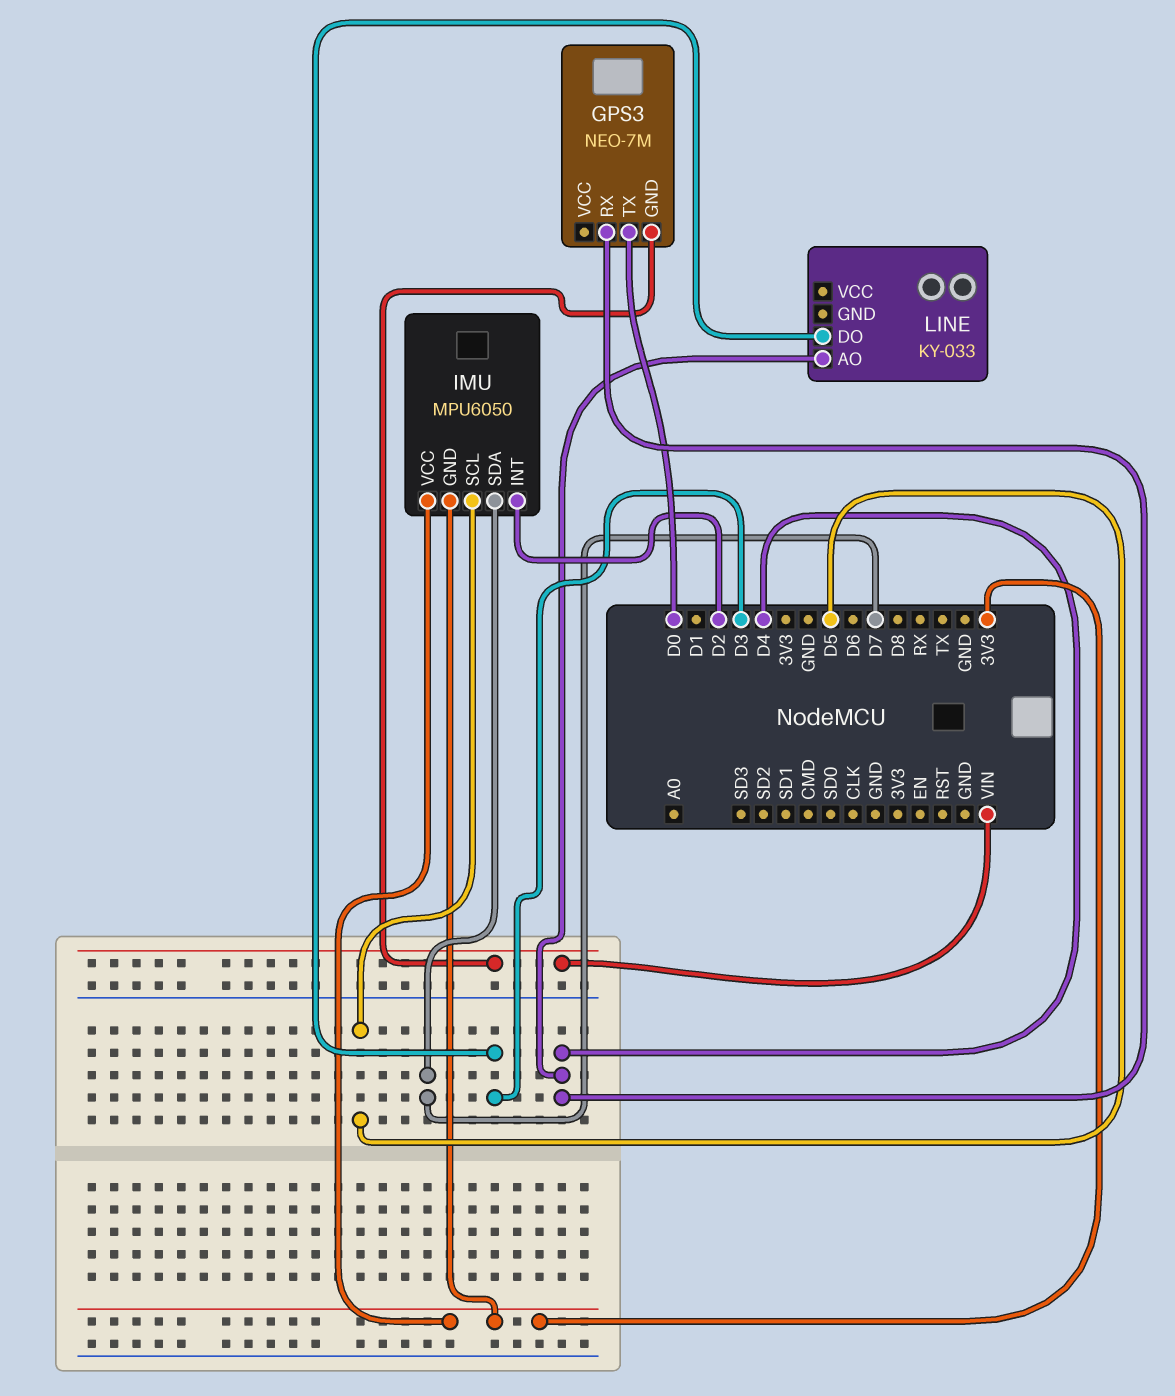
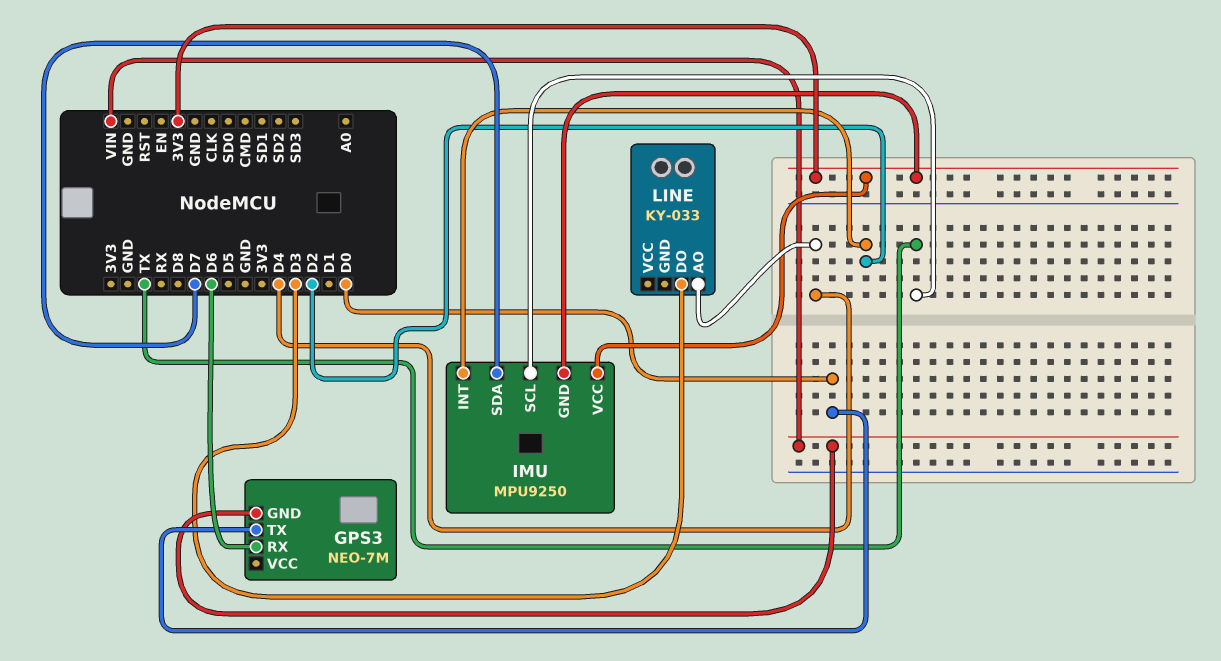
GPS3 pin RX: D4 -> D6
IMU: MPU6050 -> MPU9250
IMU pin SCL: D5 -> TX

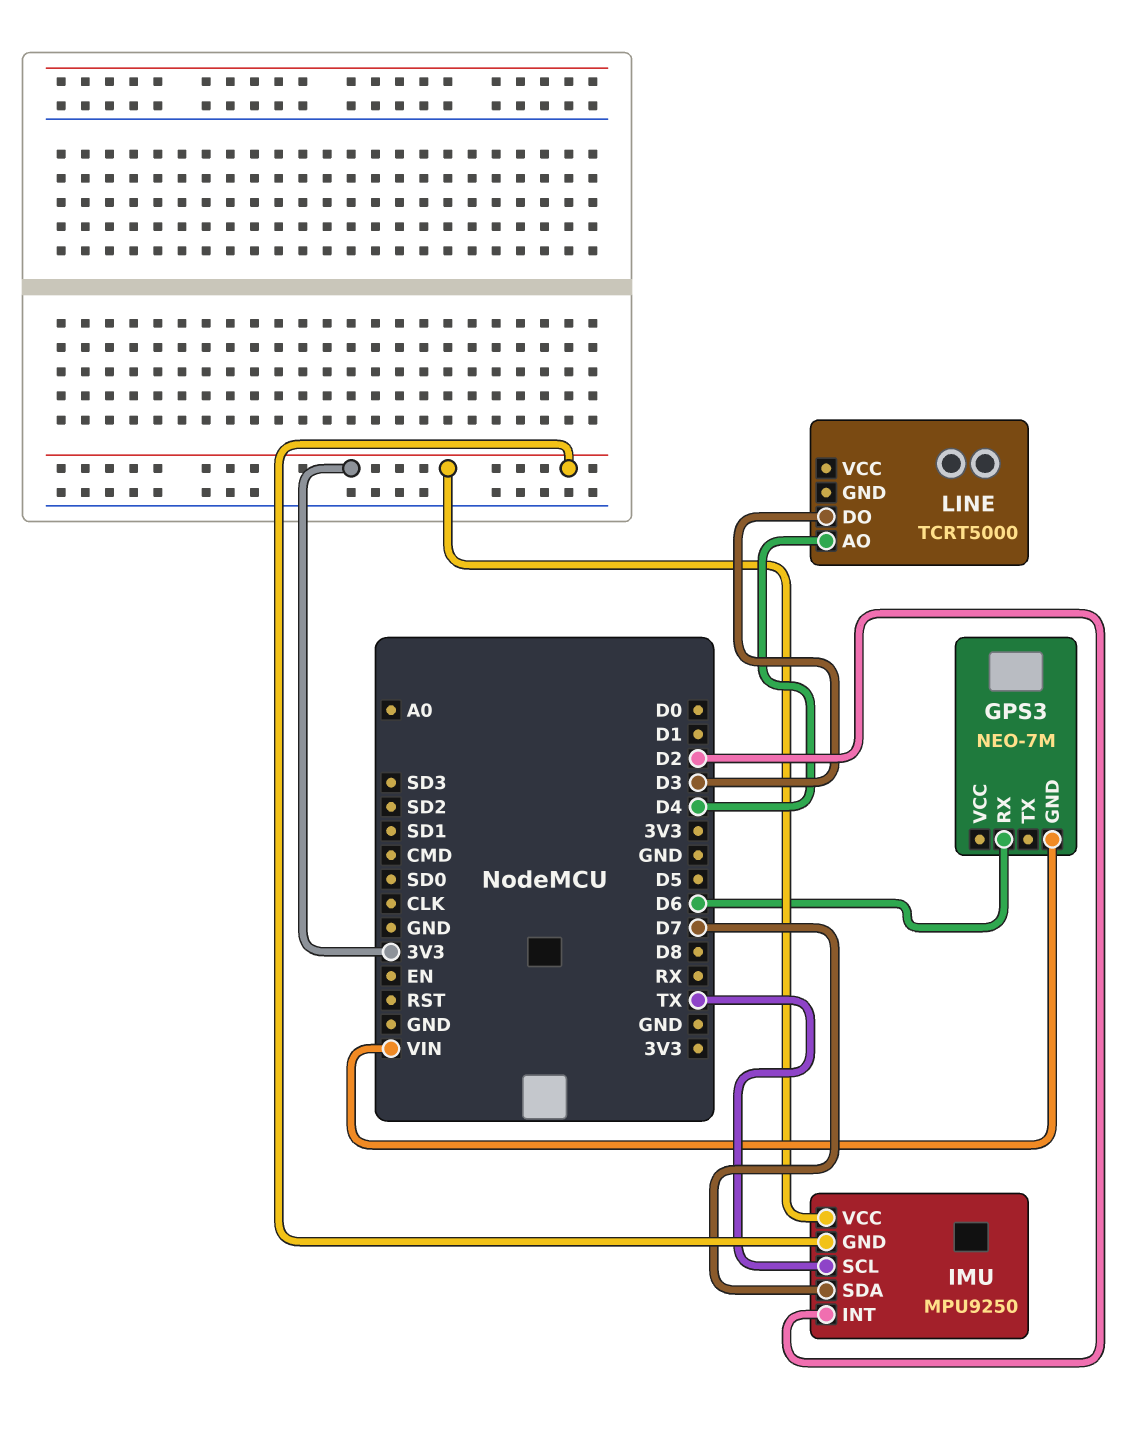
GPS3 pin TX: D0 -> none
LINE: KY-033 -> TCRT5000

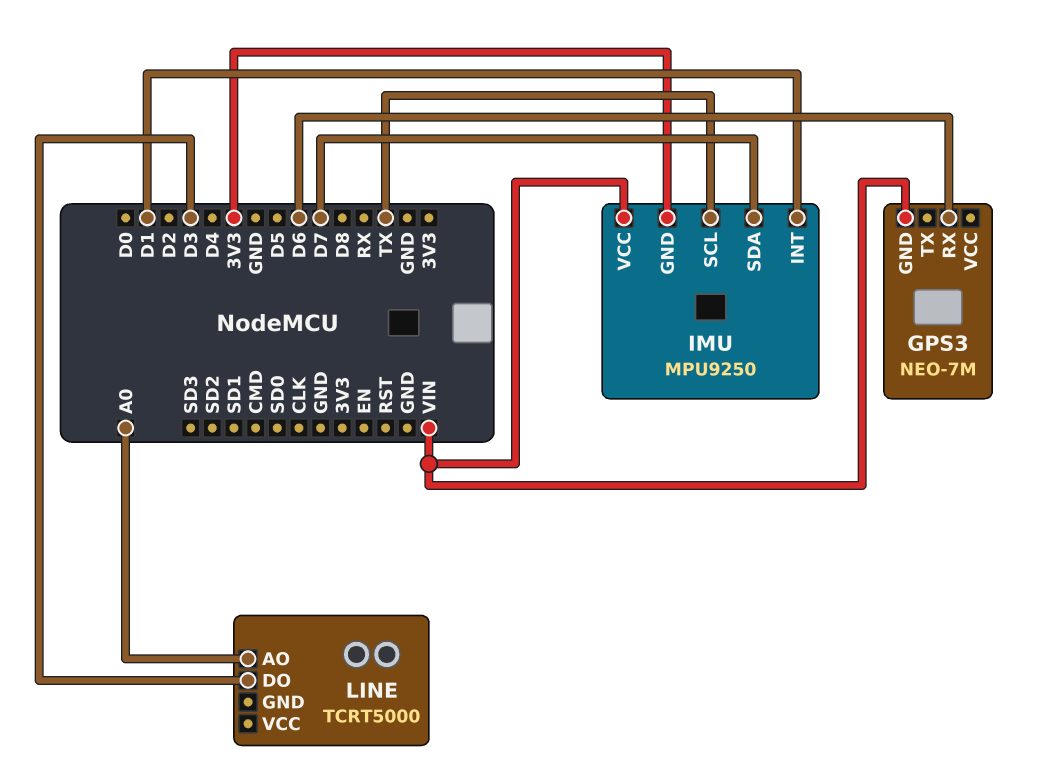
IMU pin INT: D2 -> D1
IMU pin VCC: 3V3 -> VIN
LINE pin AO: D4 -> A0

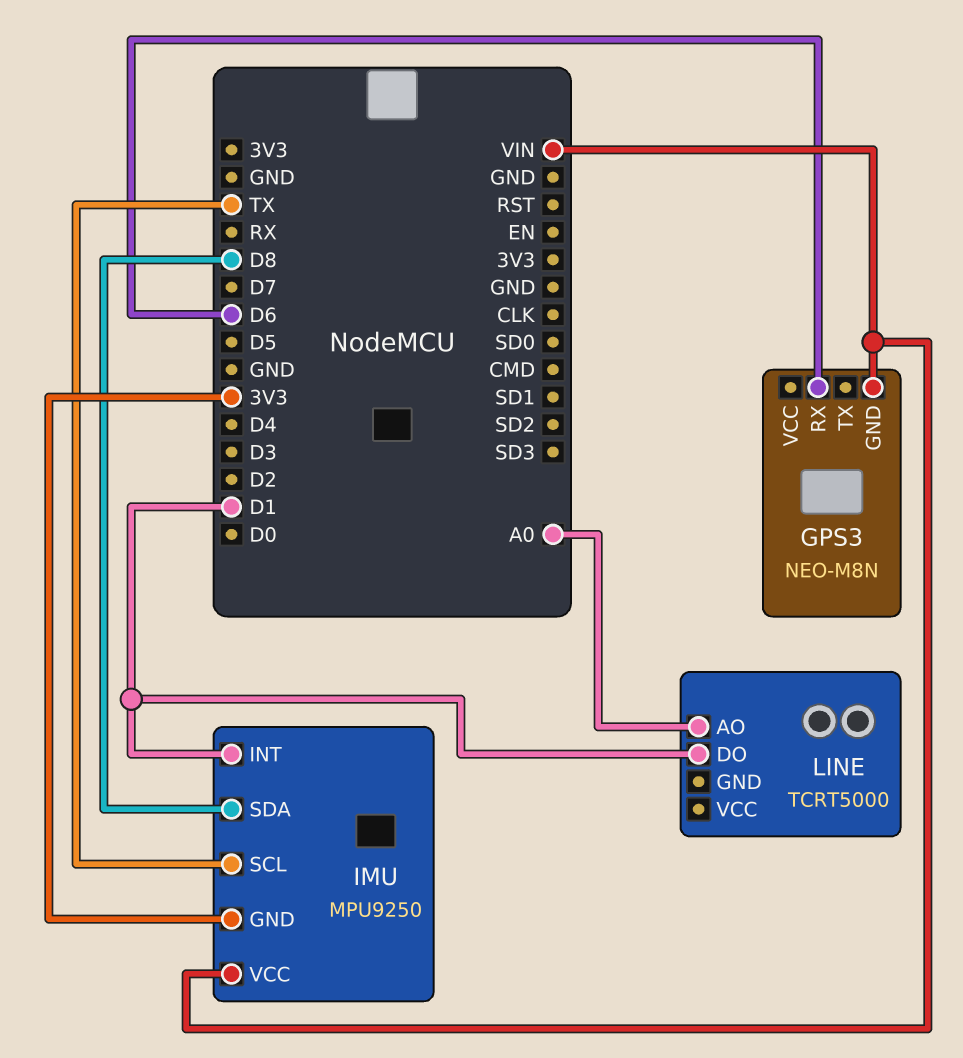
GPS3: NEO-7M -> NEO-M8N
IMU pin SDA: D7 -> D8
LINE pin DO: D3 -> D1

